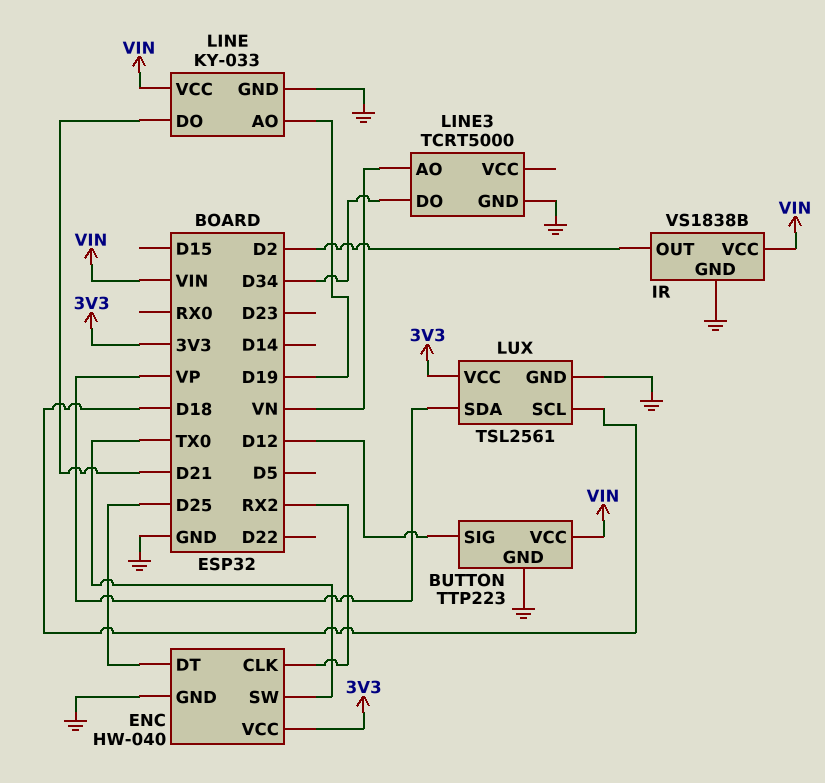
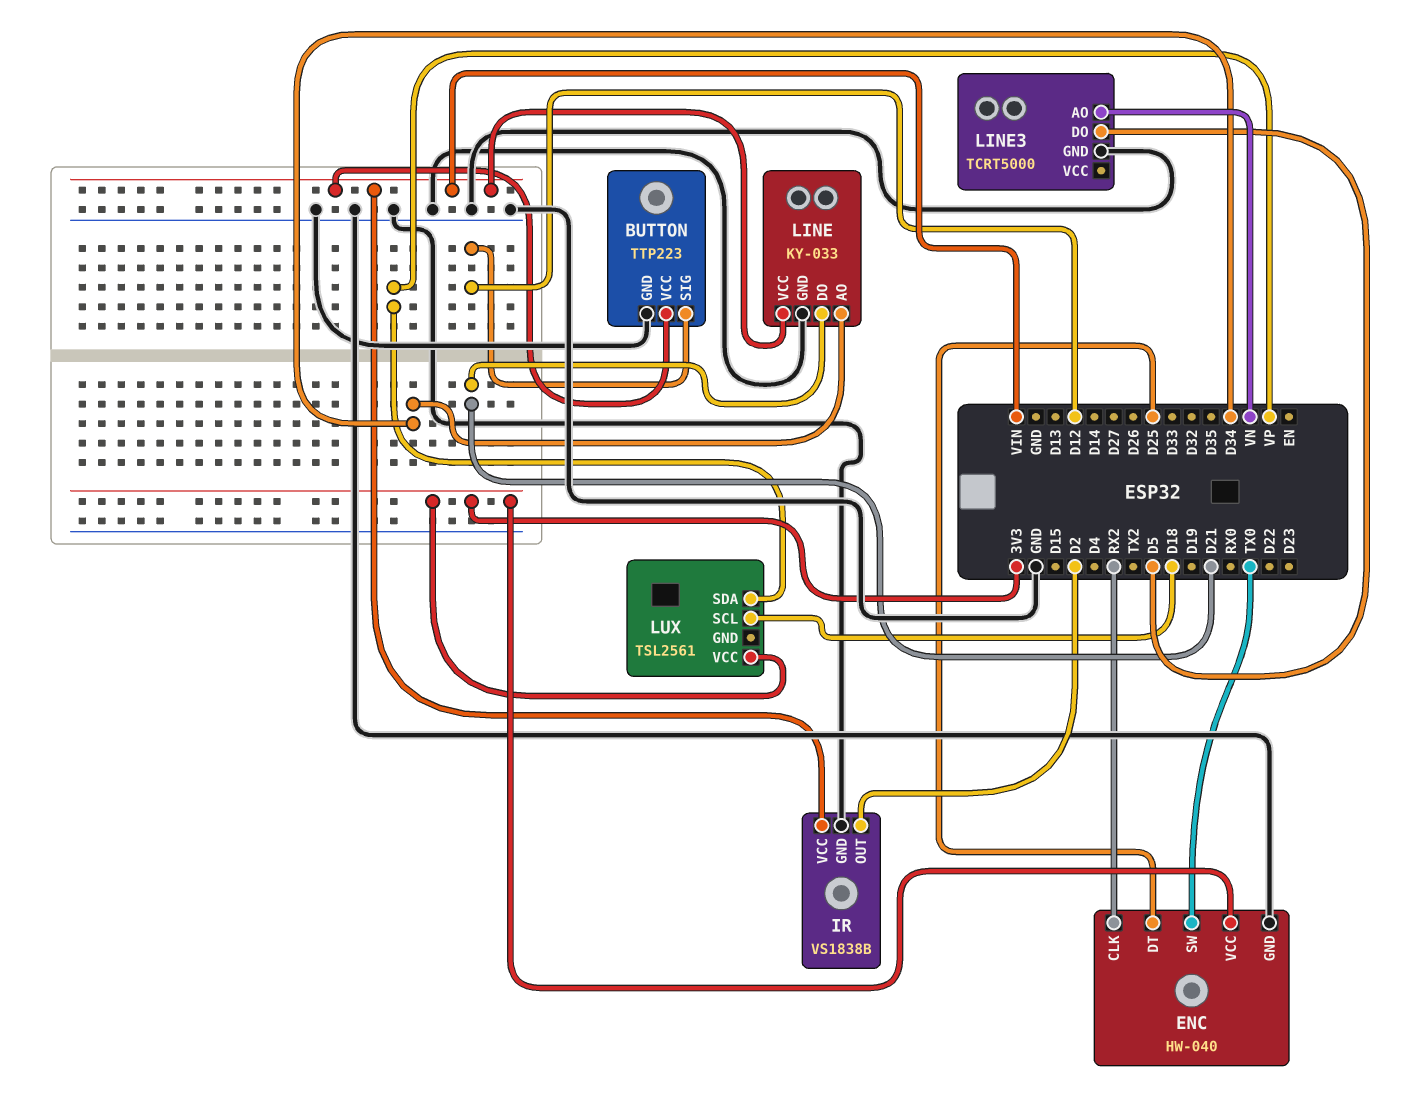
LINE pin AO: D19 -> D34
LINE3 pin DO: D34 -> D5
LUX pin GND: GND -> none

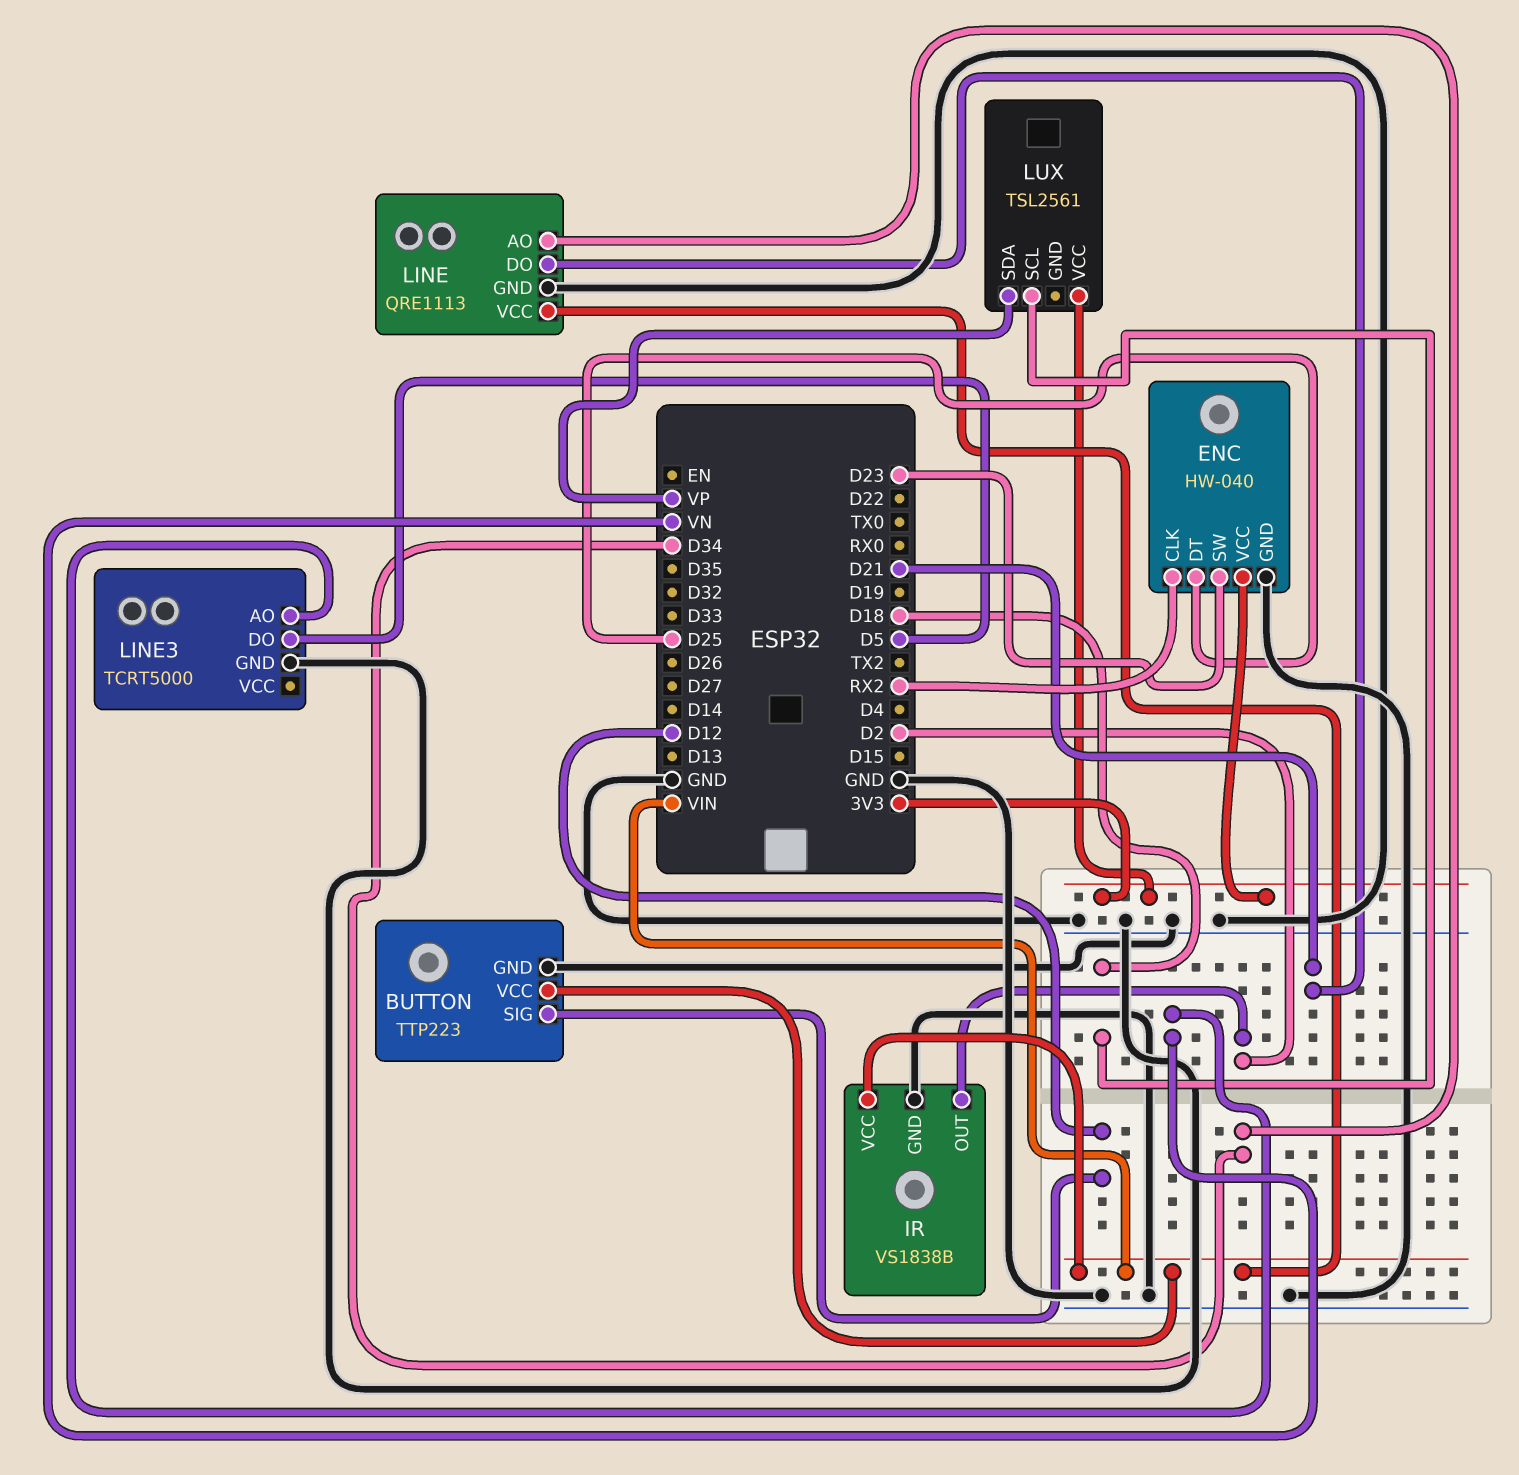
ENC pin SW: TX0 -> D23
LINE: KY-033 -> QRE1113

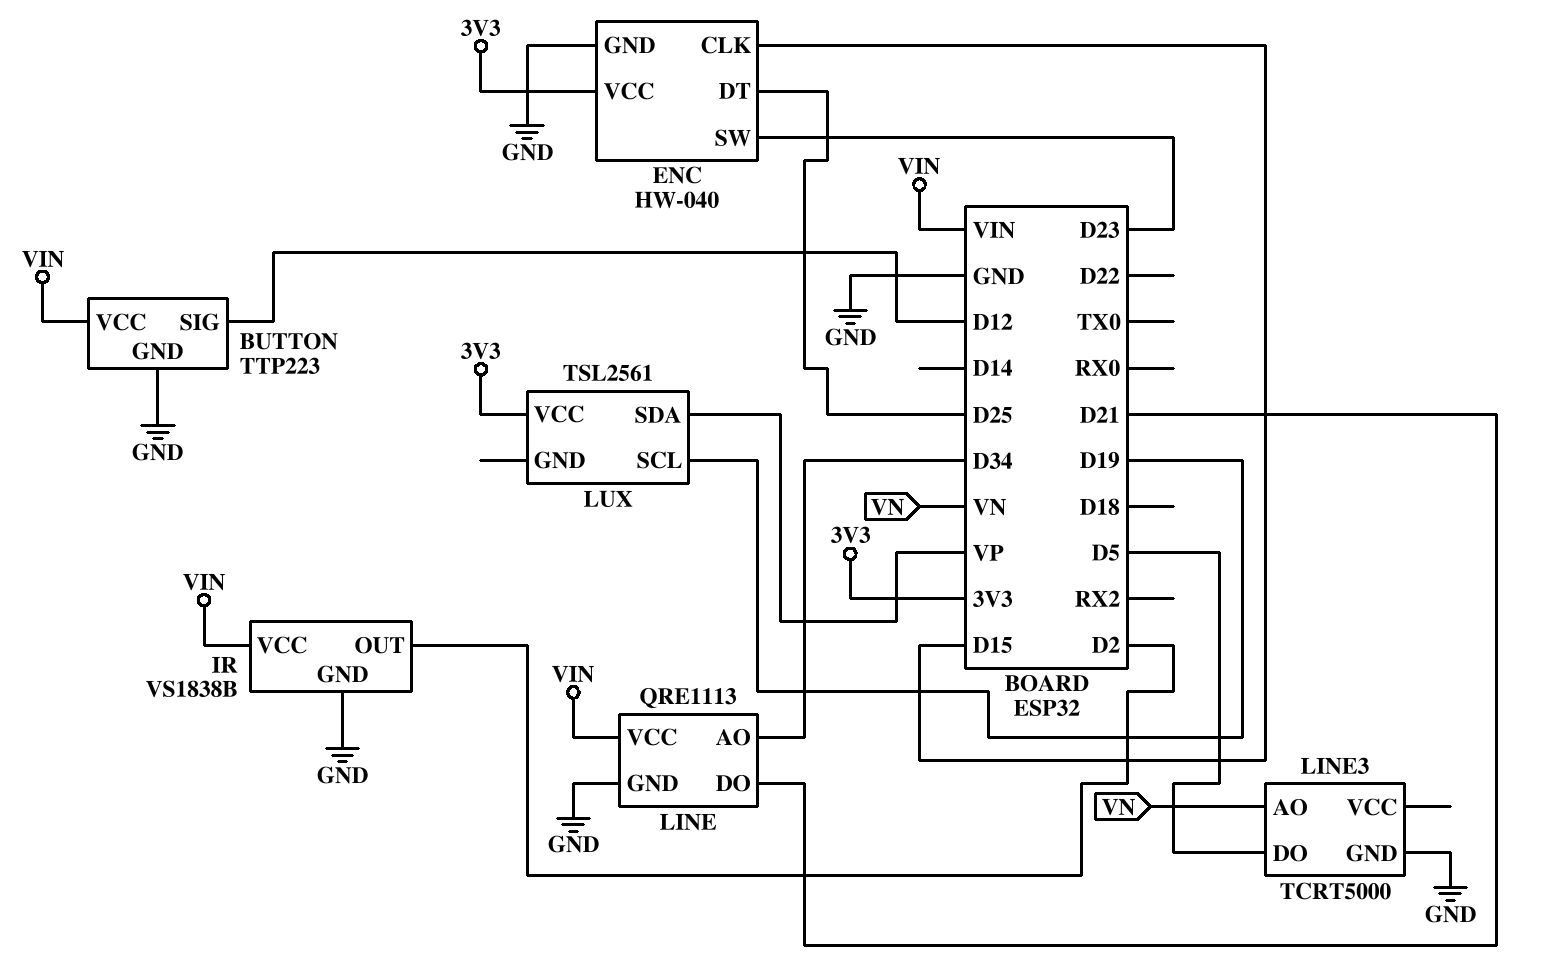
ENC pin CLK: RX2 -> D15
LUX pin SCL: D18 -> D19

